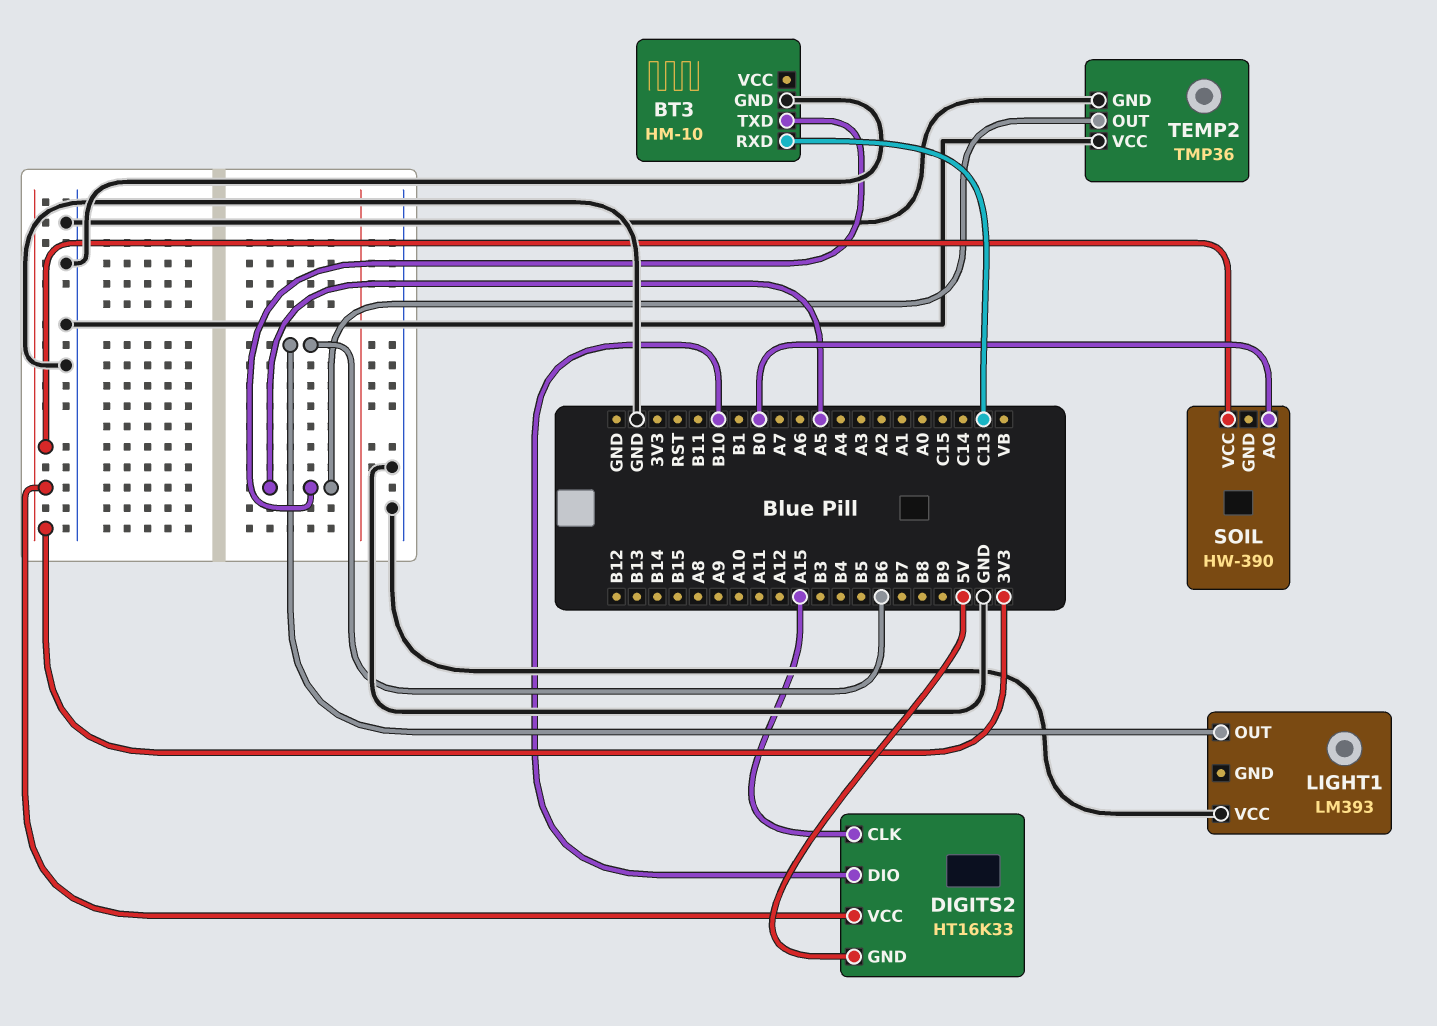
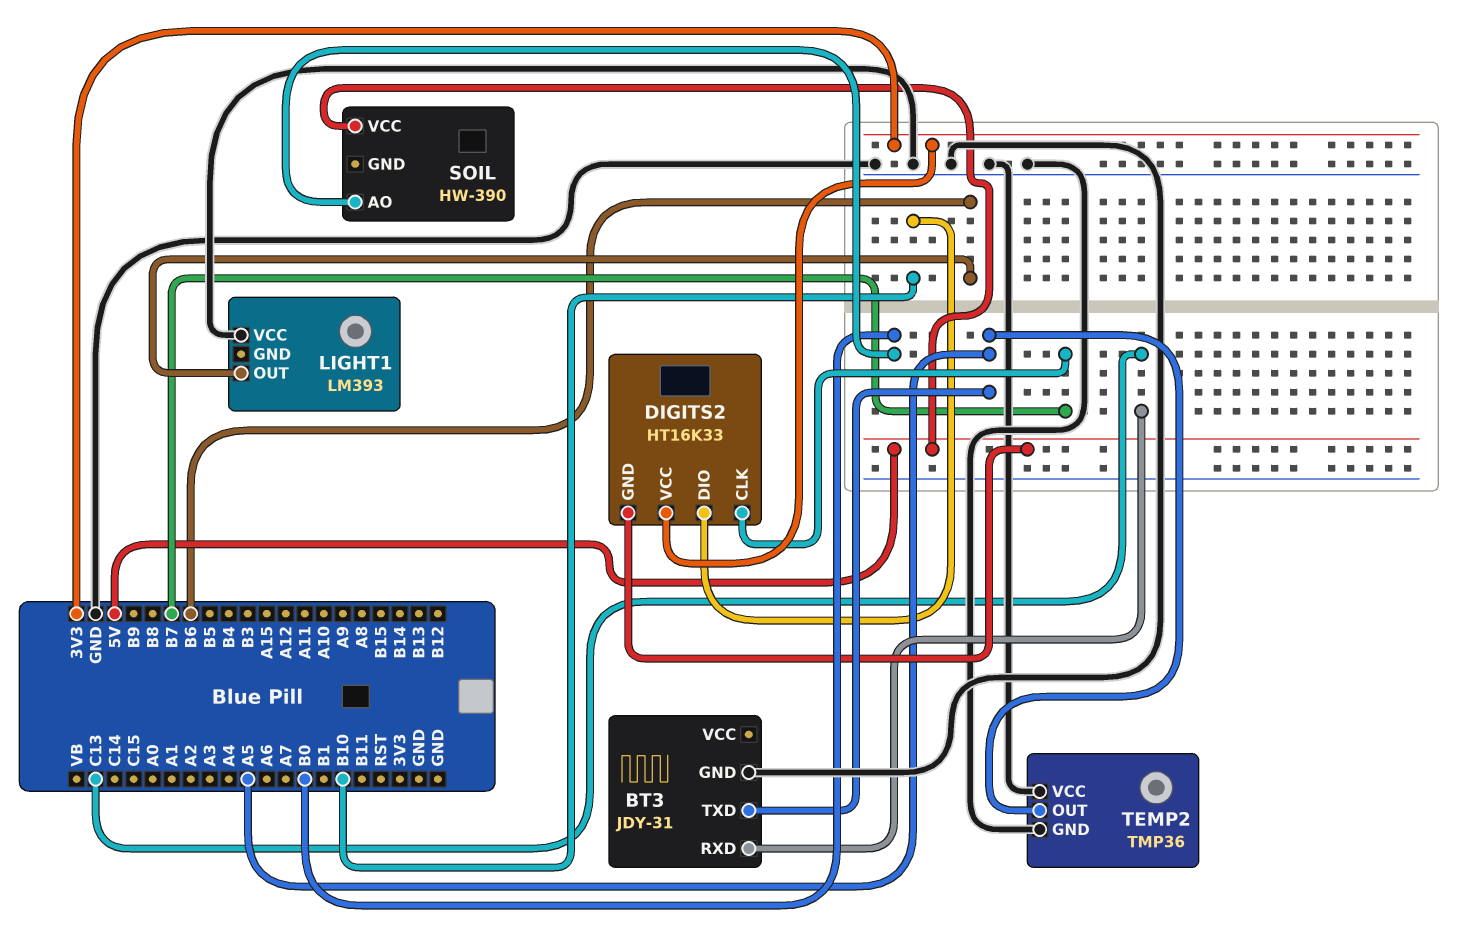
BT3: HM-10 -> JDY-31
DIGITS2 pin CLK: A15 -> B7
SOIL pin VCC: 3V3 -> 5V

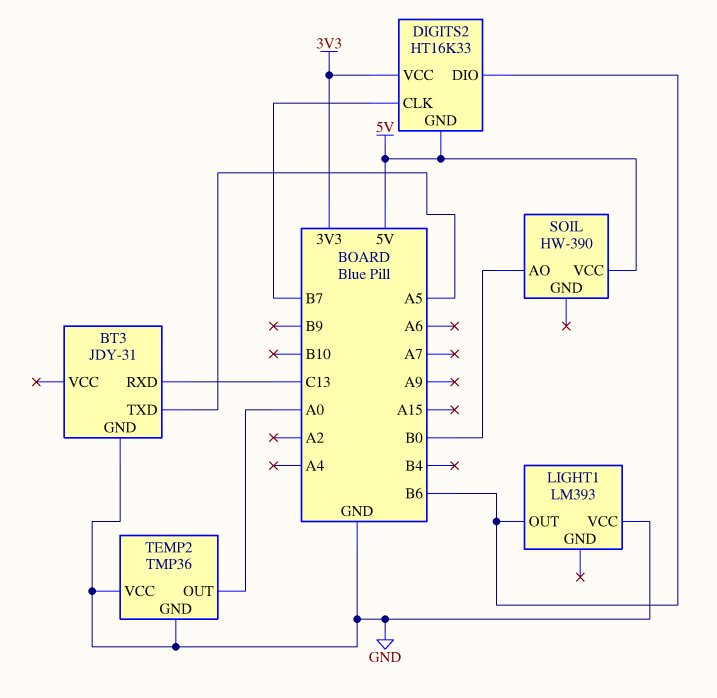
DIGITS2 pin DIO: B10 -> B6
TEMP2 pin OUT: A5 -> A0

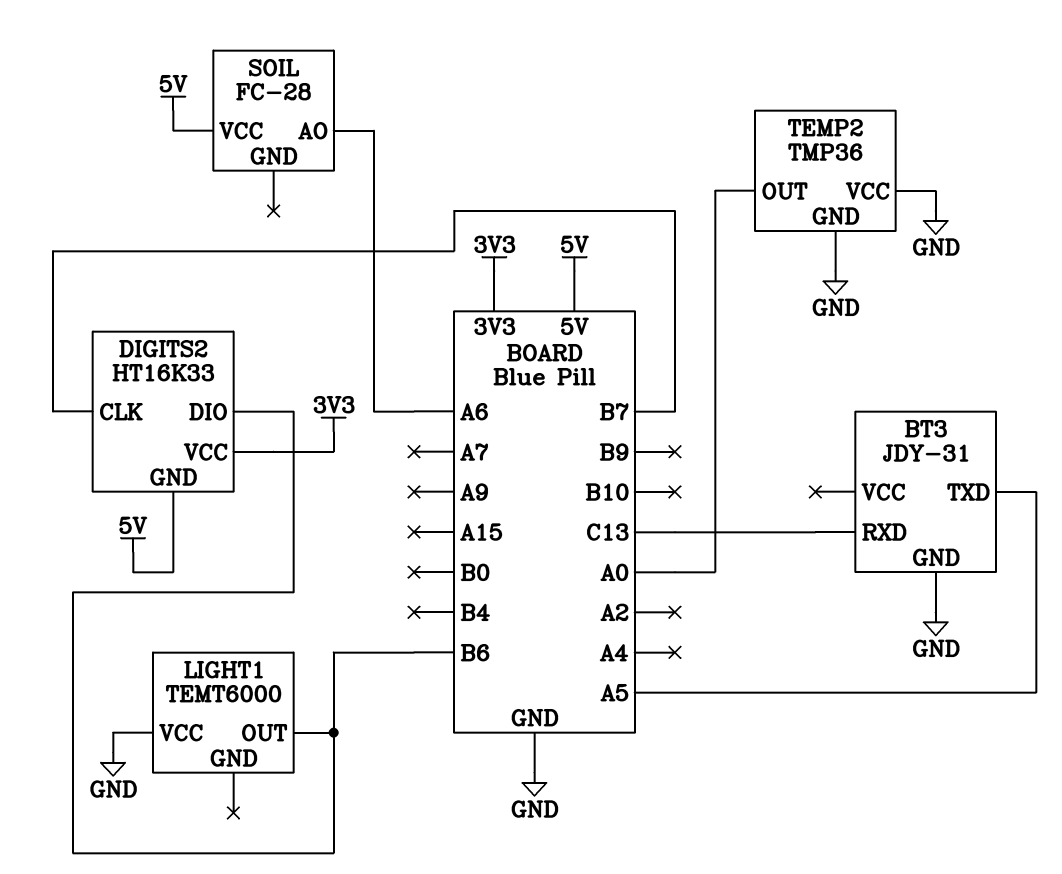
LIGHT1: LM393 -> TEMT6000
SOIL: HW-390 -> FC-28
SOIL pin AO: B0 -> A6

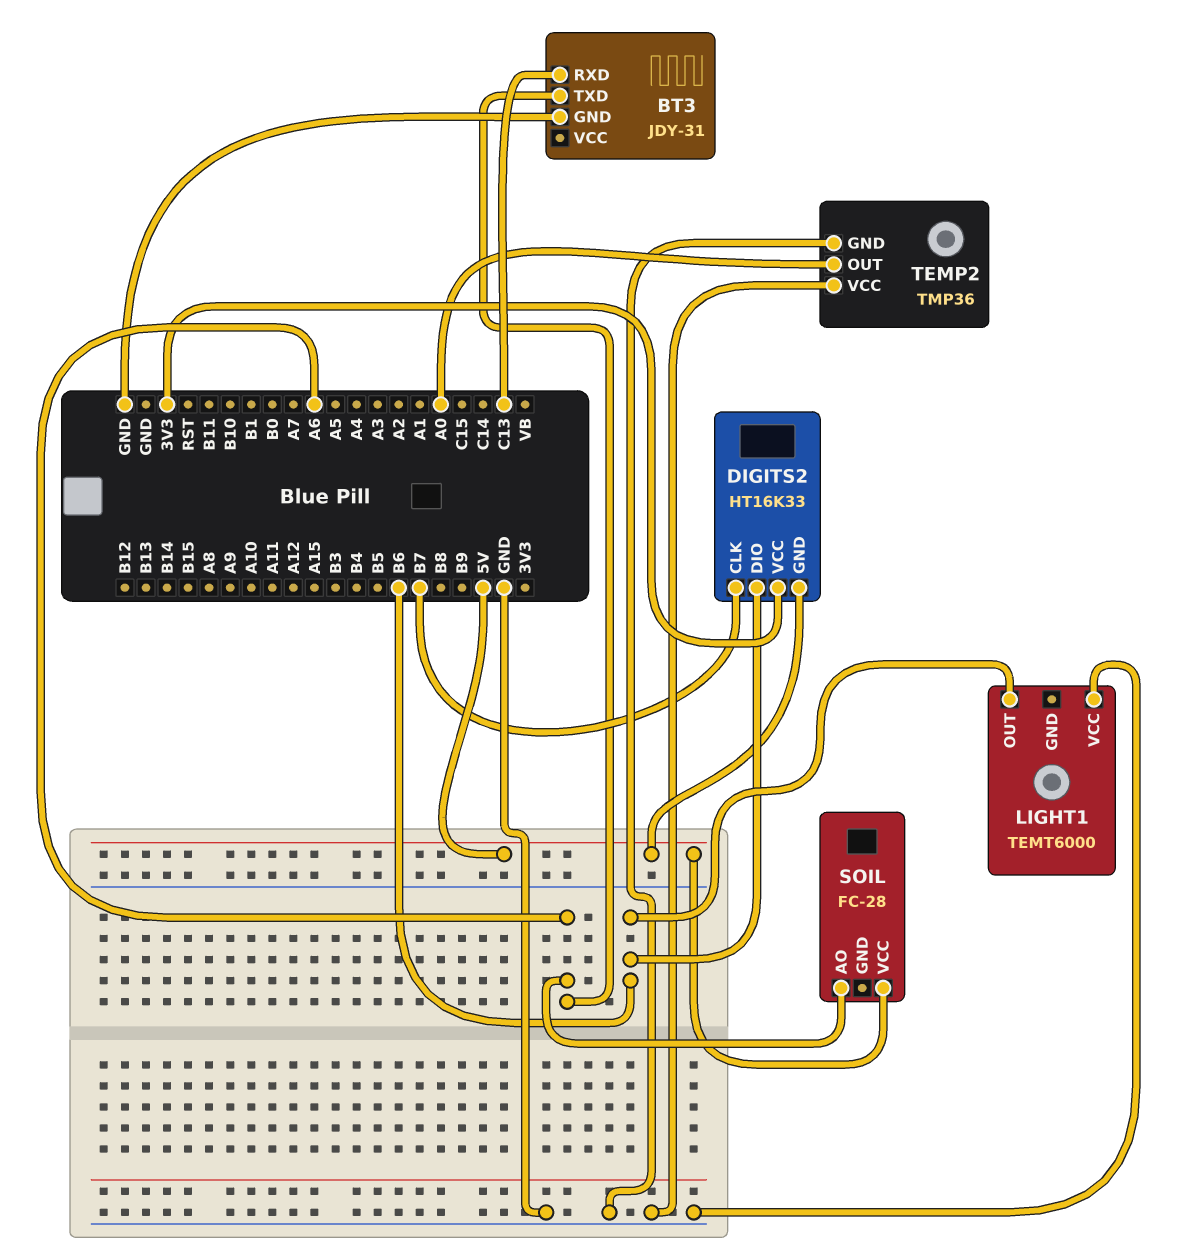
BT3 pin TXD: A5 -> A6

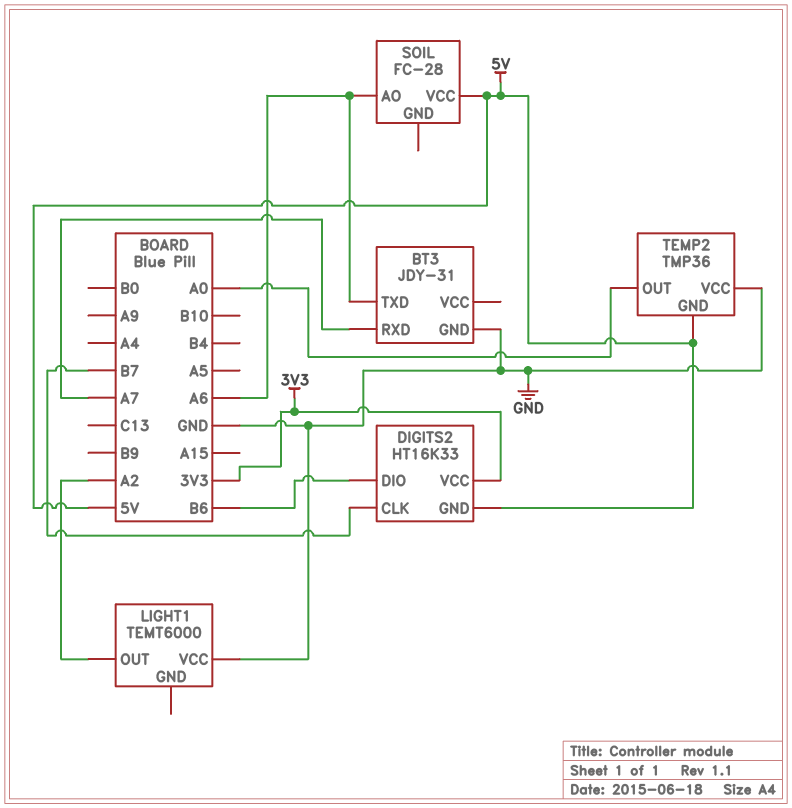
BT3 pin RXD: C13 -> A7
LIGHT1 pin OUT: B6 -> A2
TEMP2 pin GND: GND -> 5V

